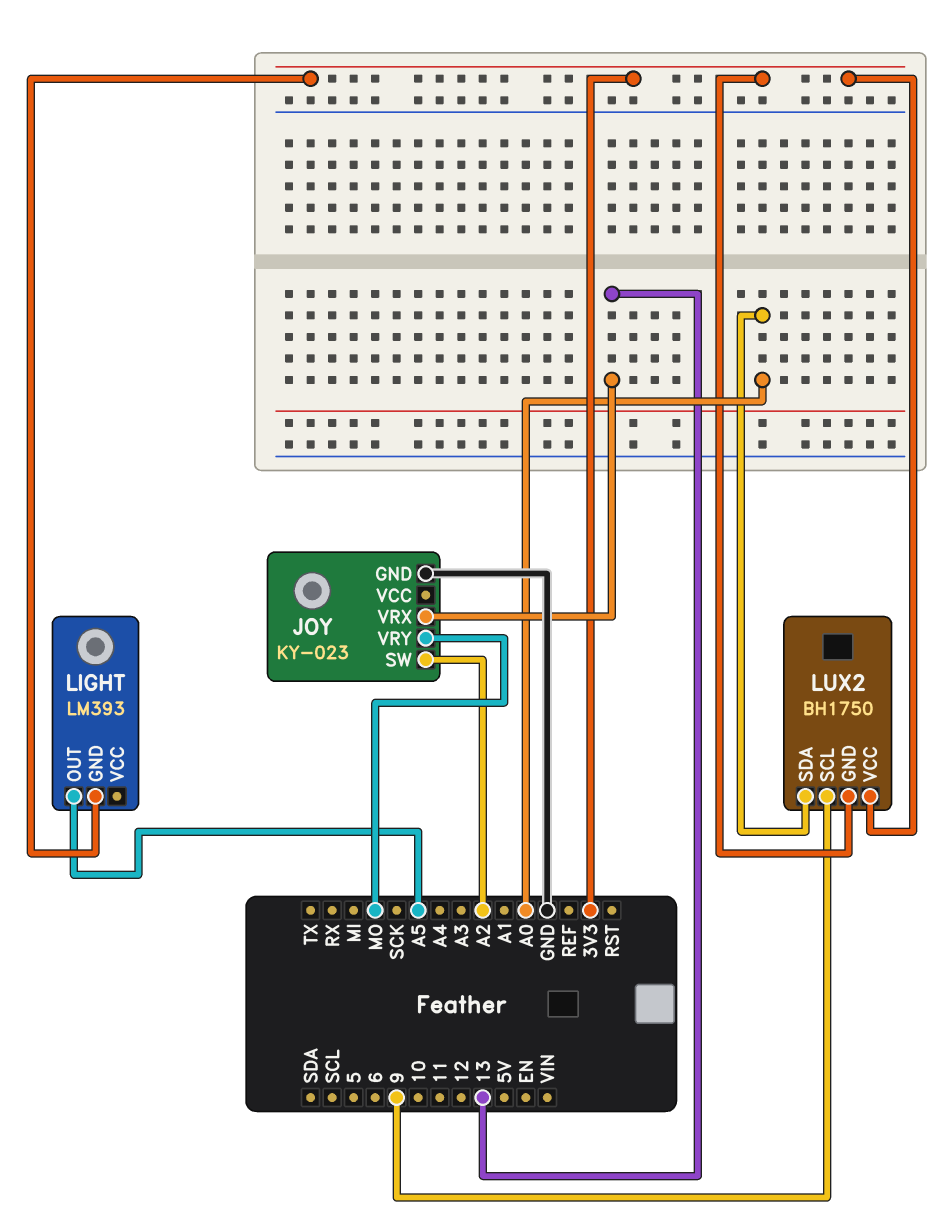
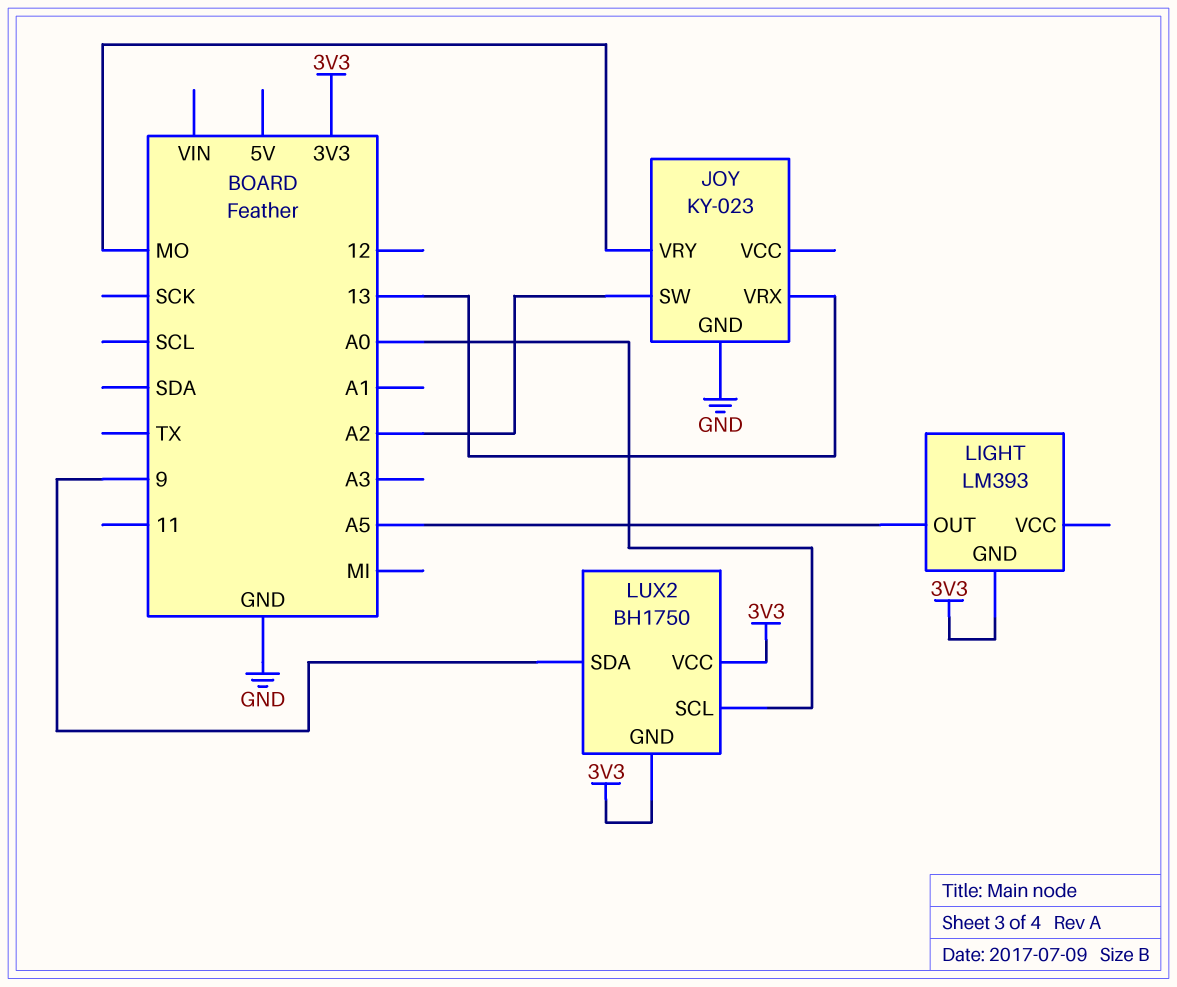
LUX2 pin SCL: 9 -> A0
LUX2 pin SDA: A0 -> 9

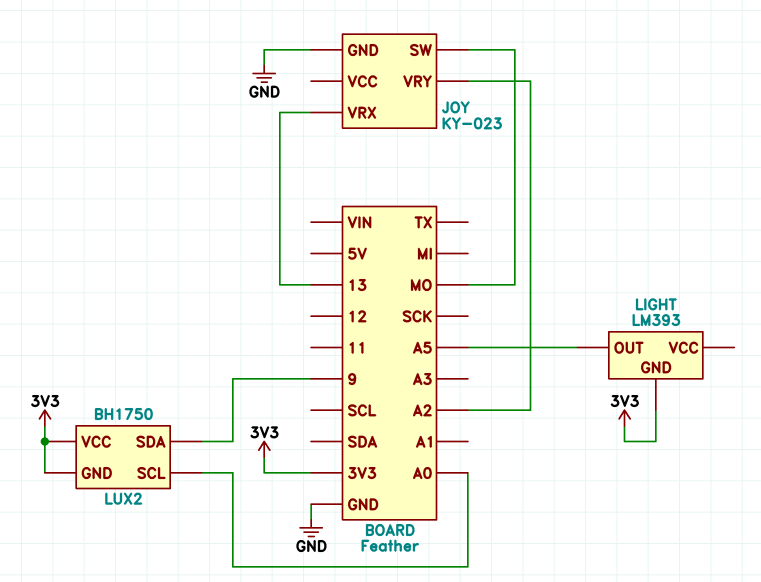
JOY pin SW: A2 -> MO
JOY pin VRY: MO -> A2

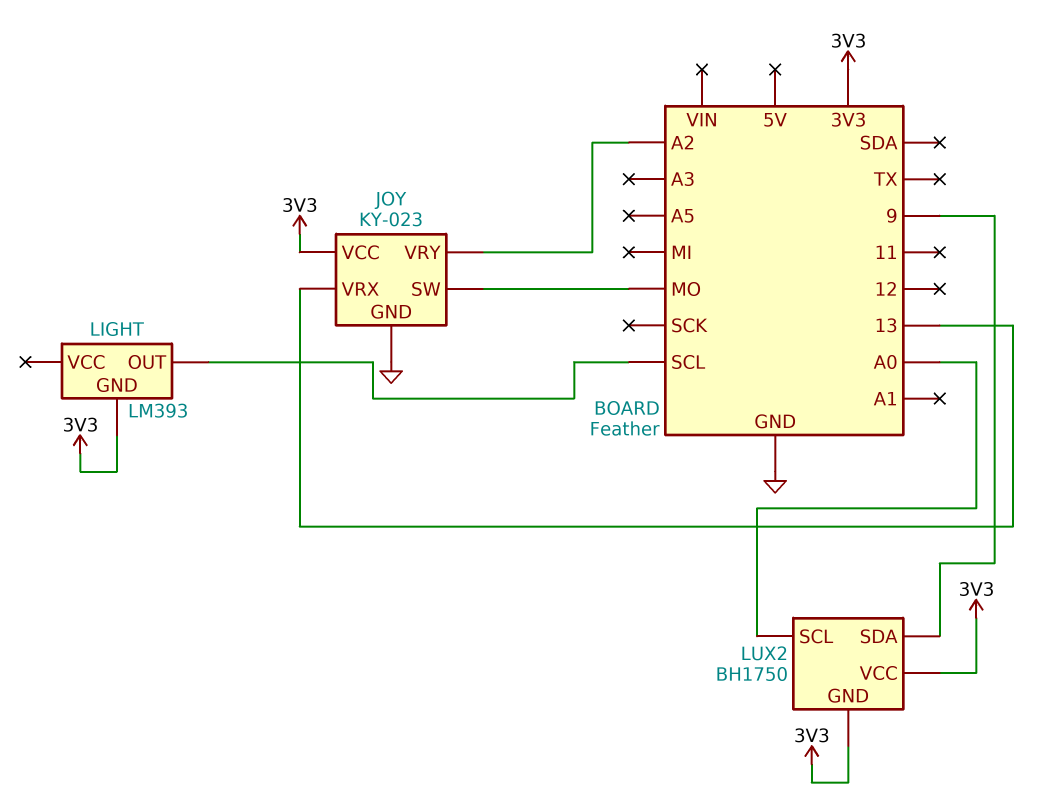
JOY pin VCC: none -> 3V3
LIGHT pin OUT: A5 -> SCL

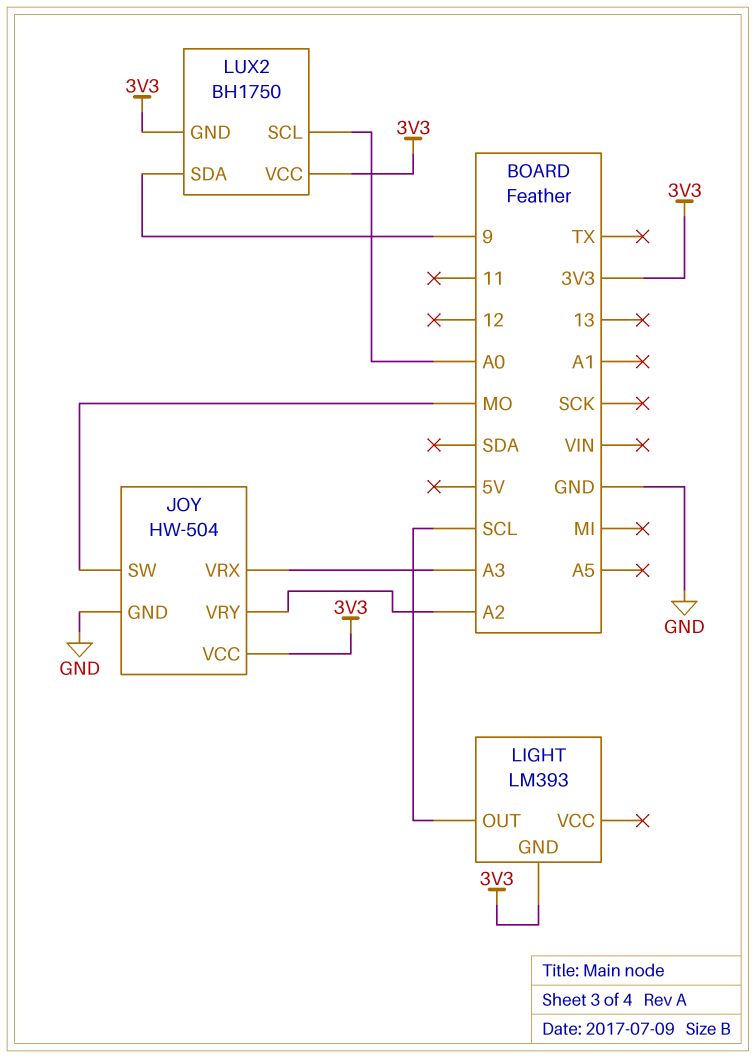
JOY: KY-023 -> HW-504
JOY pin VRX: 13 -> A3

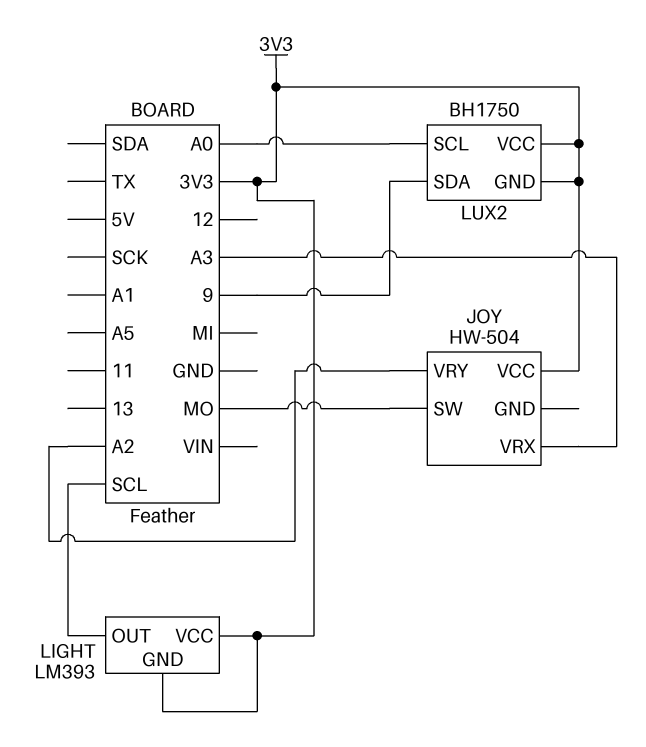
JOY pin GND: GND -> none
LIGHT pin VCC: none -> 3V3

